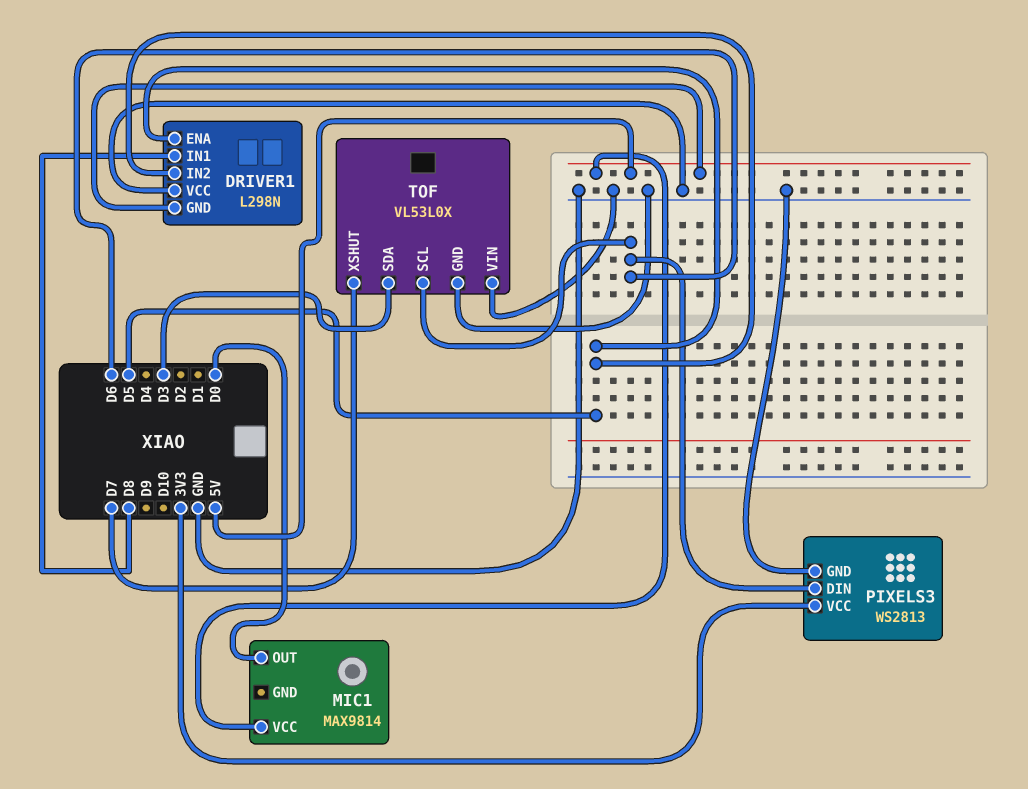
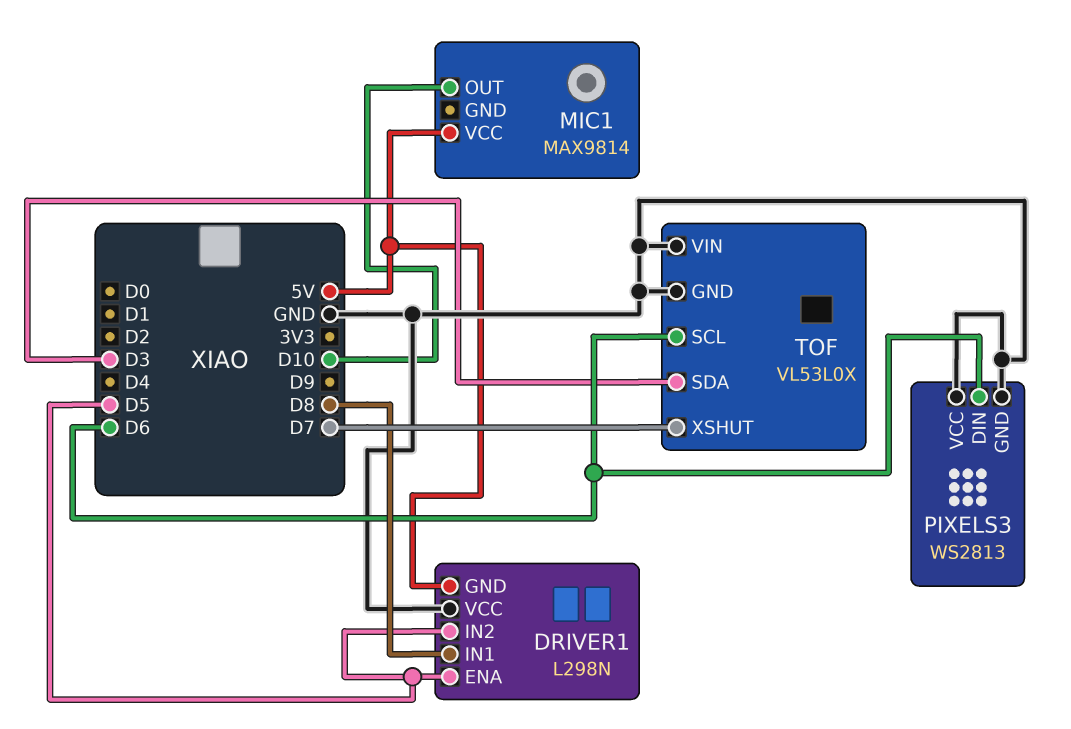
MIC1 pin OUT: D0 -> D10
PIXELS3 pin VCC: 3V3 -> GND

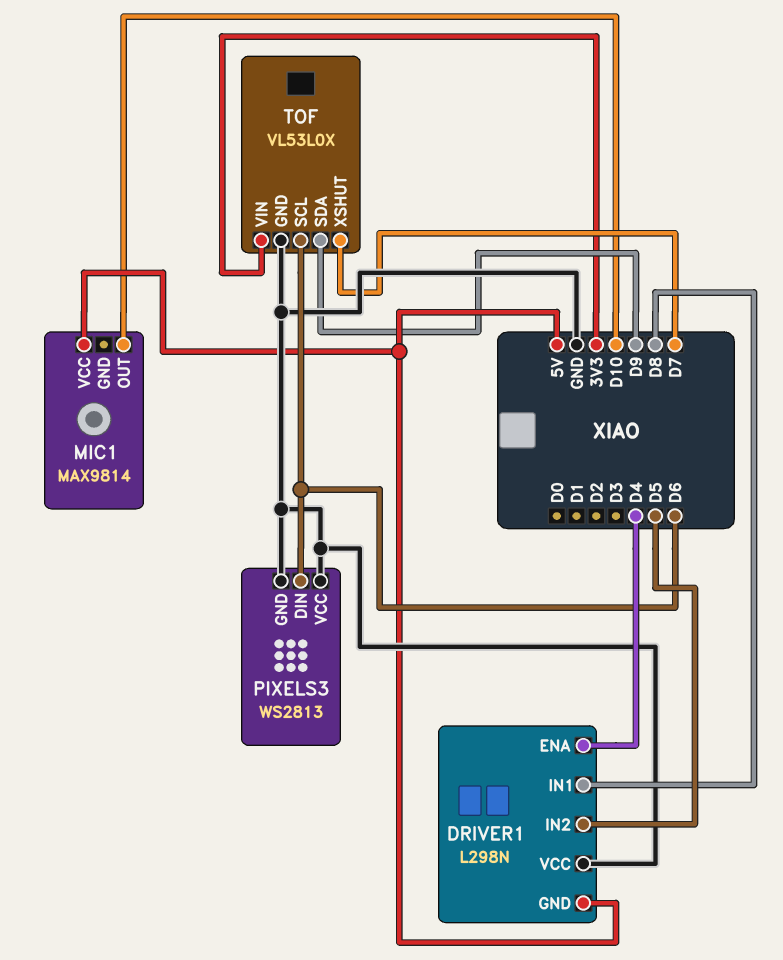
DRIVER1 pin ENA: D5 -> D4
TOF pin SDA: D3 -> D9
TOF pin VIN: GND -> 3V3

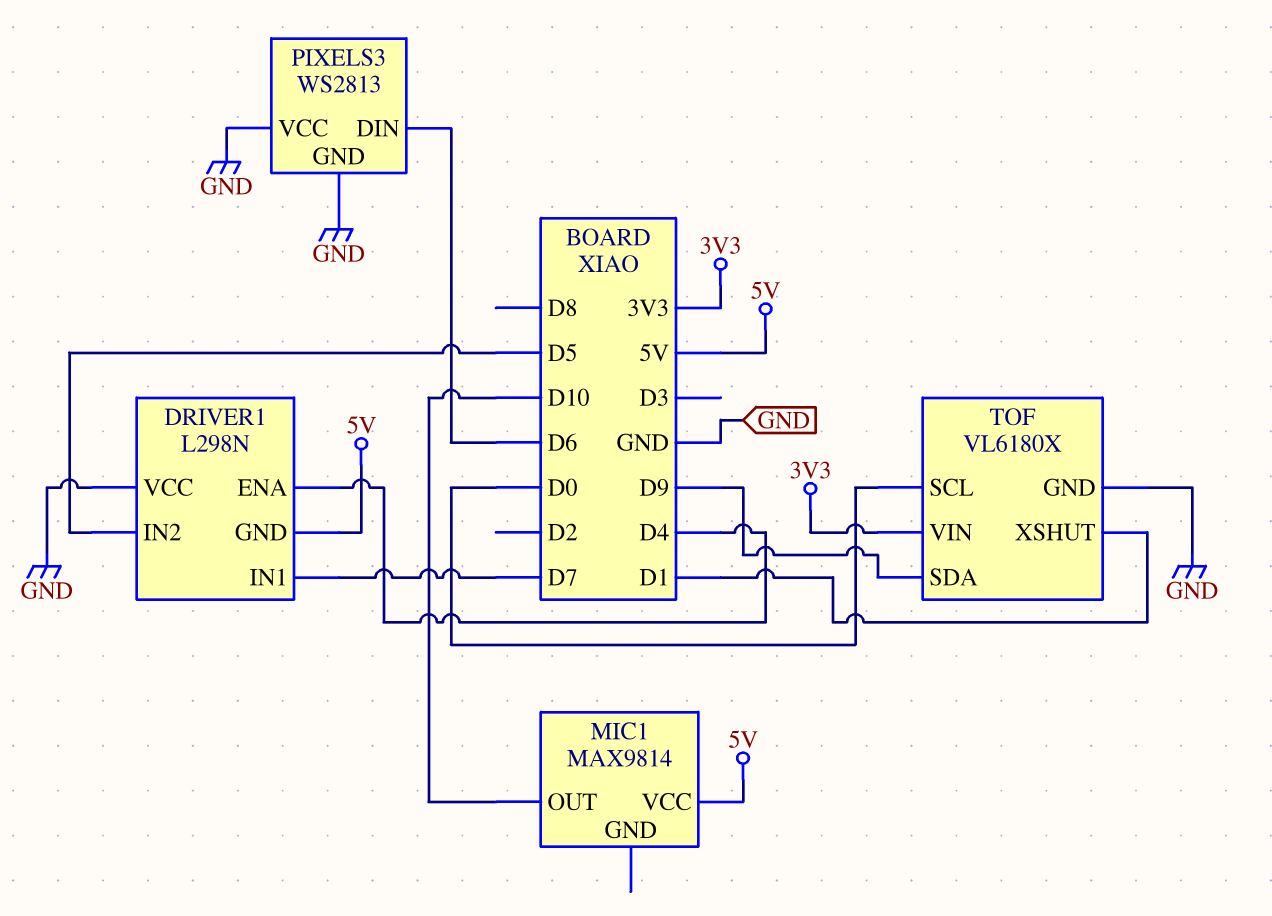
DRIVER1 pin IN1: D8 -> D7
TOF: VL53L0X -> VL6180X
TOF pin SCL: D6 -> D0
TOF pin XSHUT: D7 -> D1

